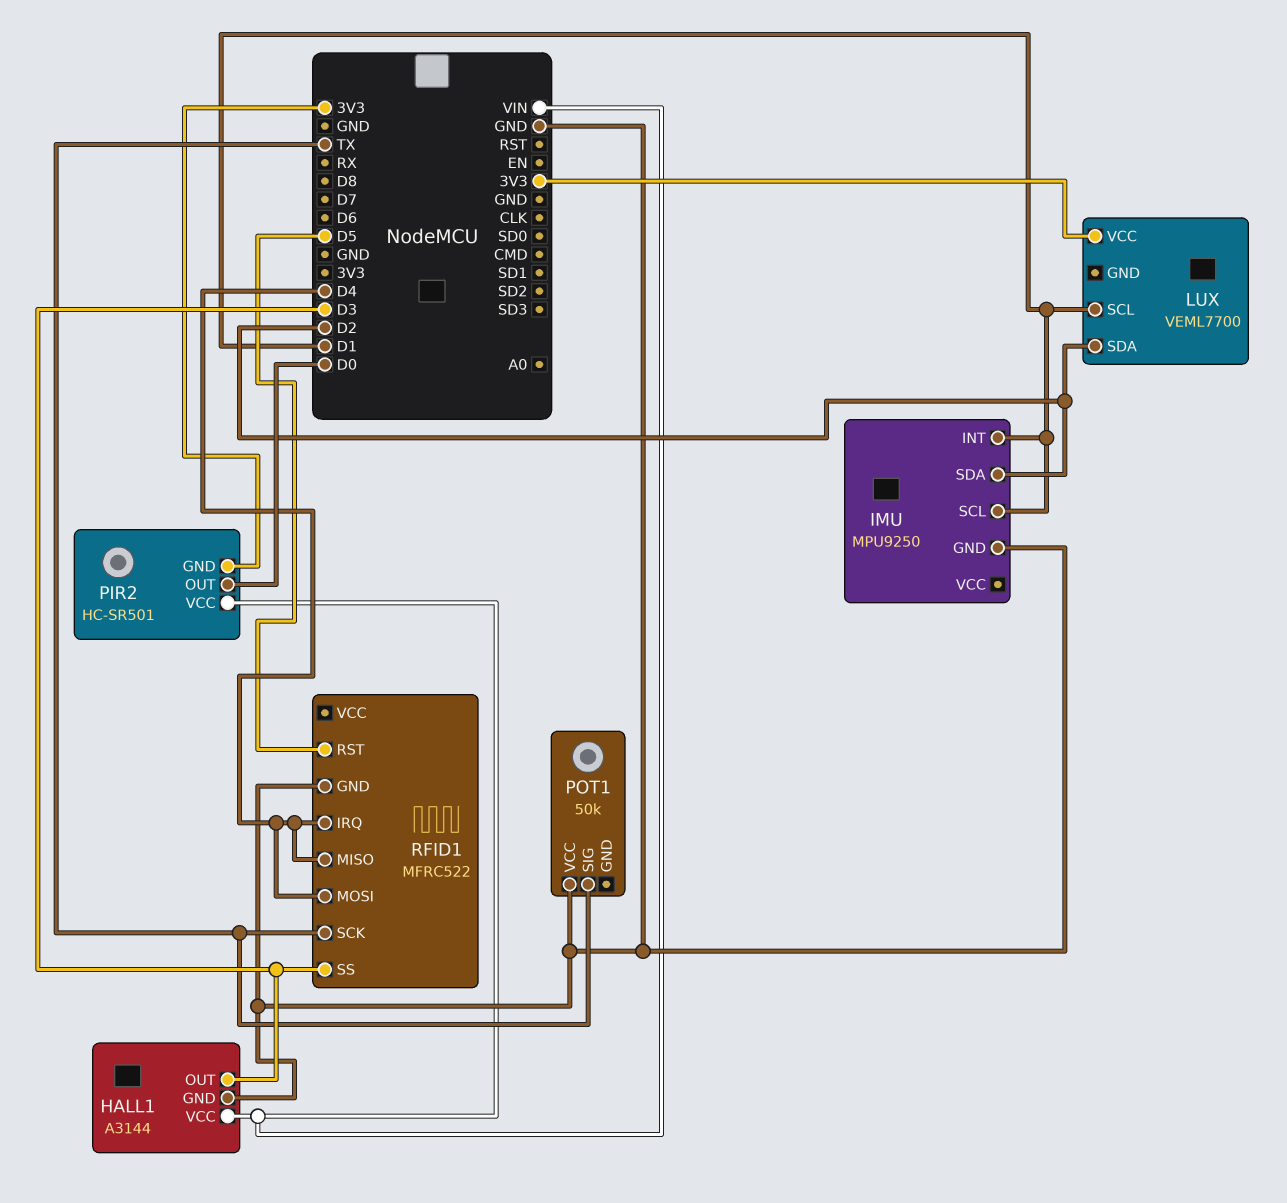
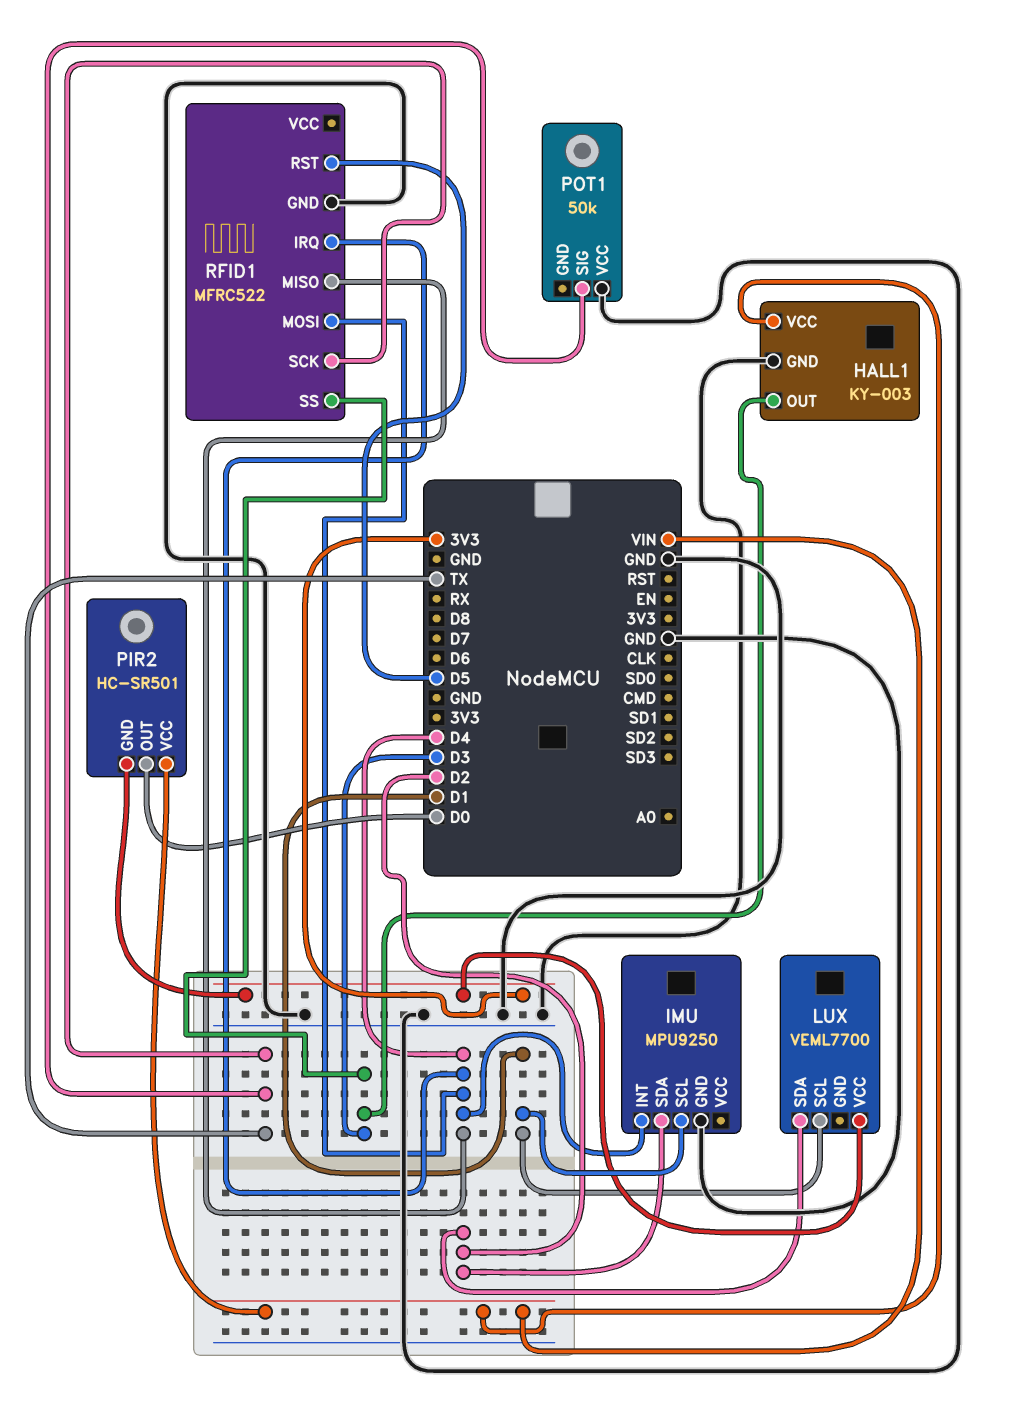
HALL1: A3144 -> KY-003
IMU pin INT: D1 -> D4

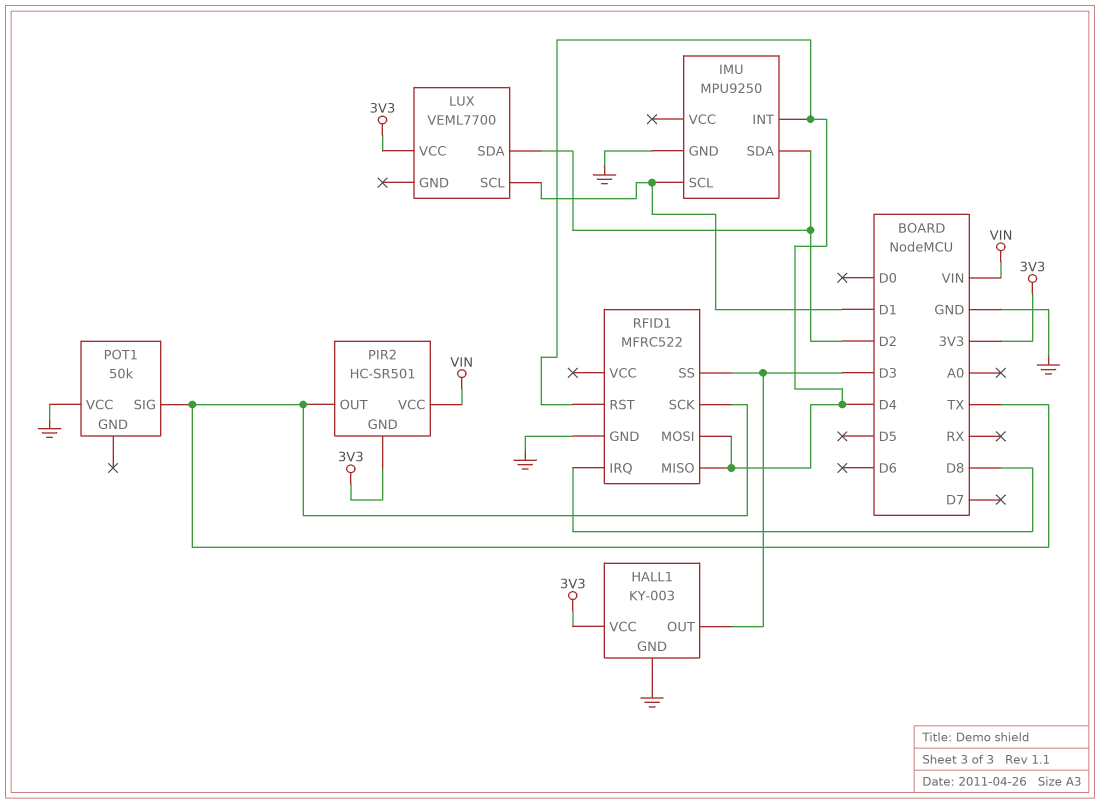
HALL1 pin VCC: VIN -> 3V3
PIR2 pin OUT: D0 -> TX
RFID1 pin IRQ: D4 -> D8
RFID1 pin RST: D5 -> D4

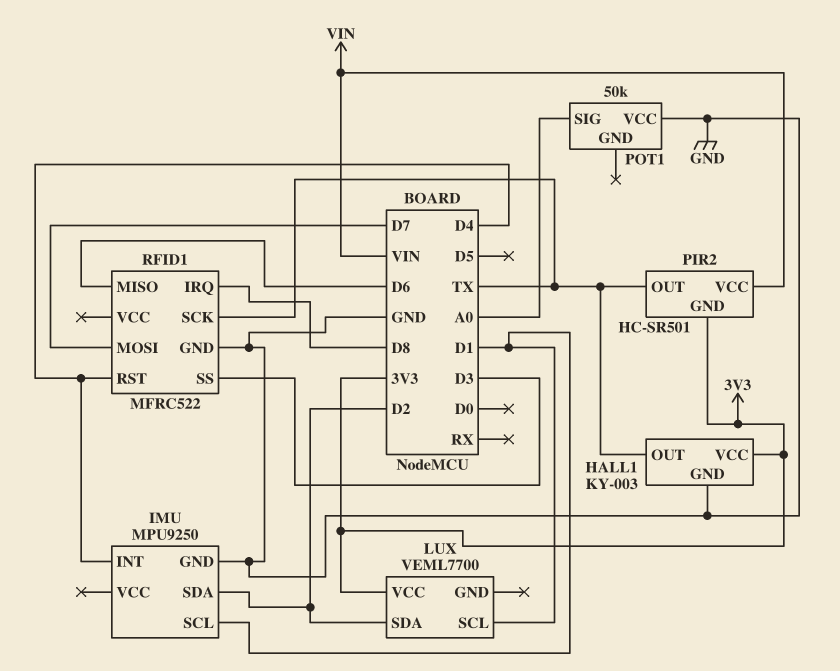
HALL1 pin OUT: D3 -> TX
POT1 pin SIG: TX -> A0
RFID1 pin MISO: D4 -> D6
RFID1 pin MOSI: D4 -> D7

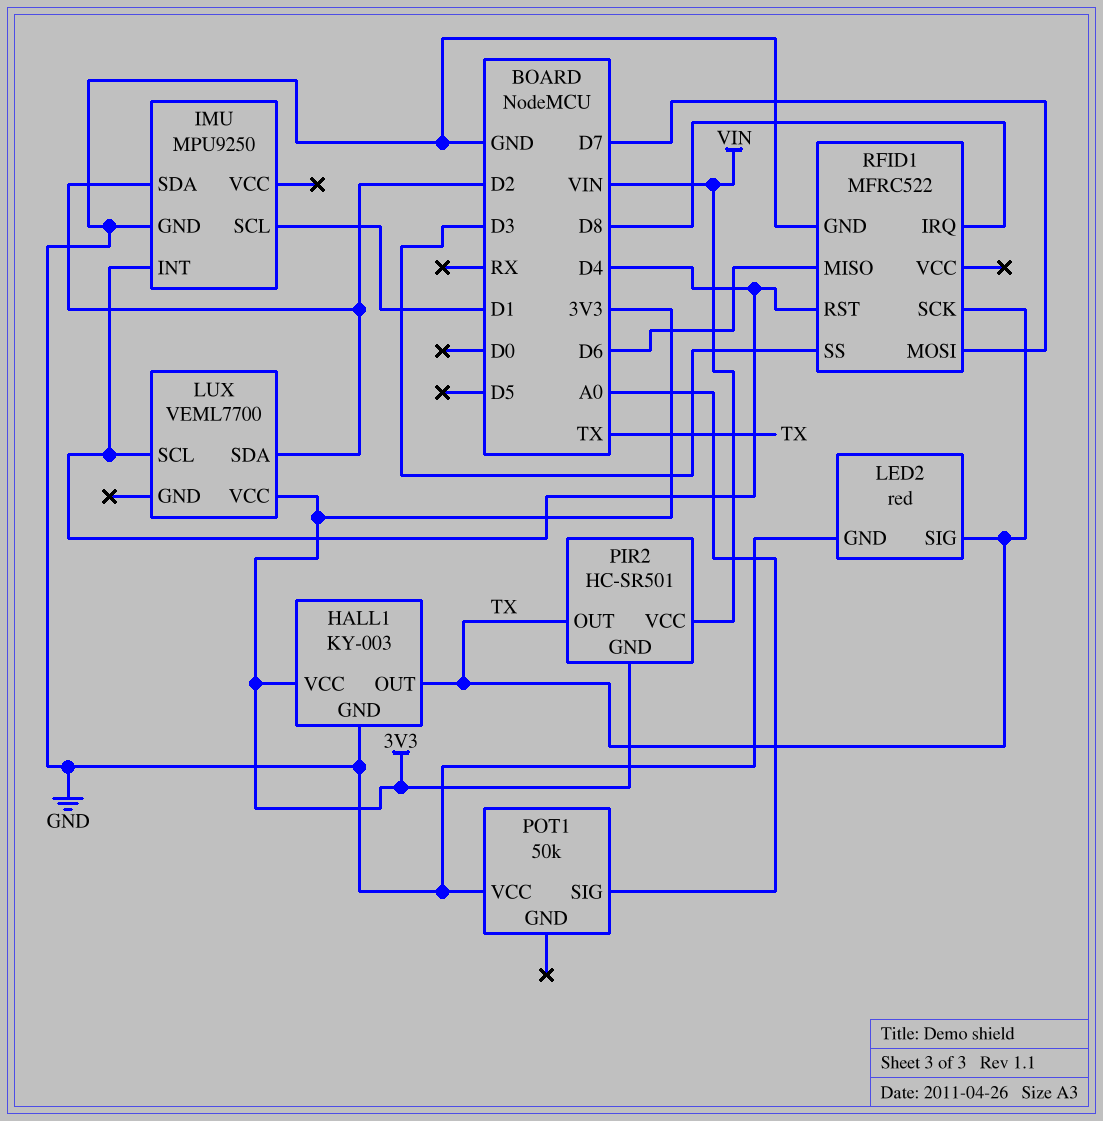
LED2: none -> red
LED2 pin GND: none -> GND
LED2 pin SIG: none -> TX
LUX pin SCL: D1 -> D4

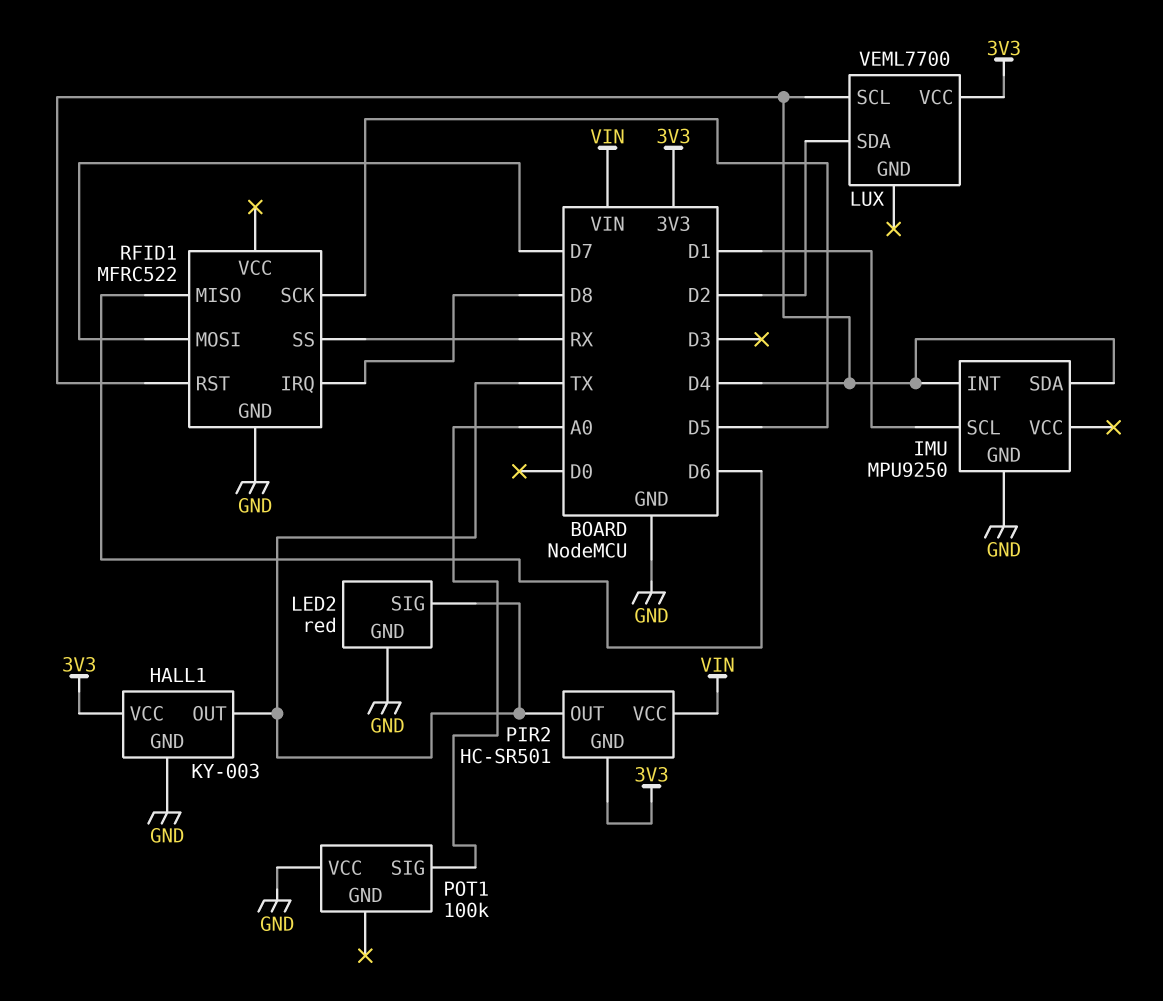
IMU pin SDA: D2 -> D4
POT1: 50k -> 100k
RFID1 pin SCK: TX -> D5
RFID1 pin SS: D3 -> RX

